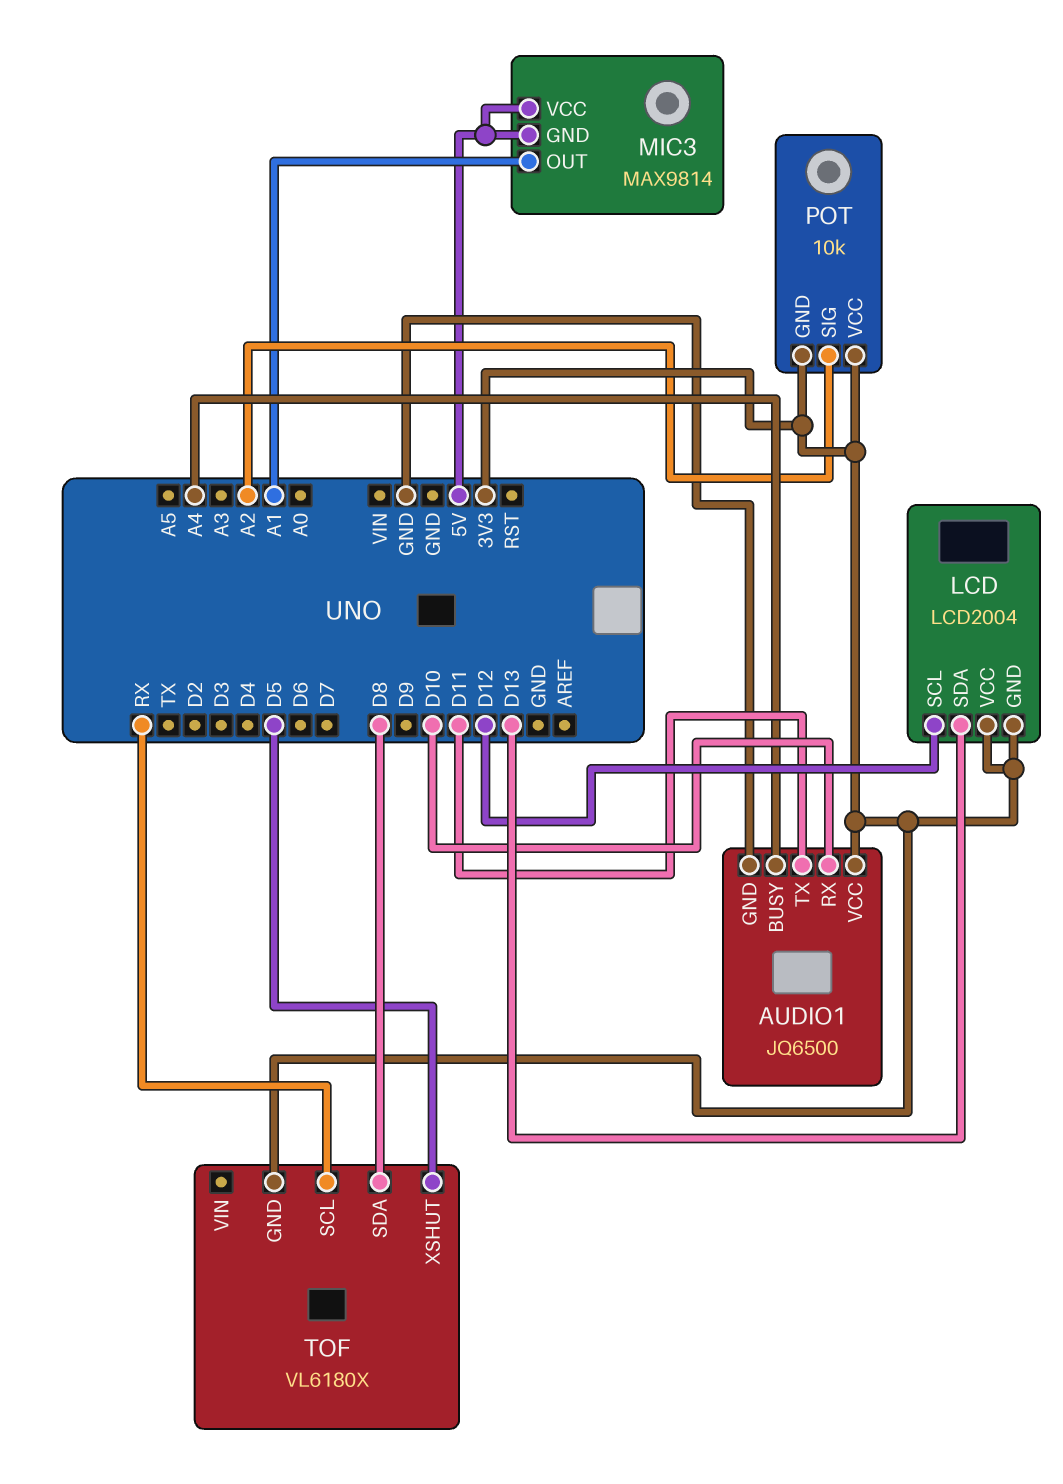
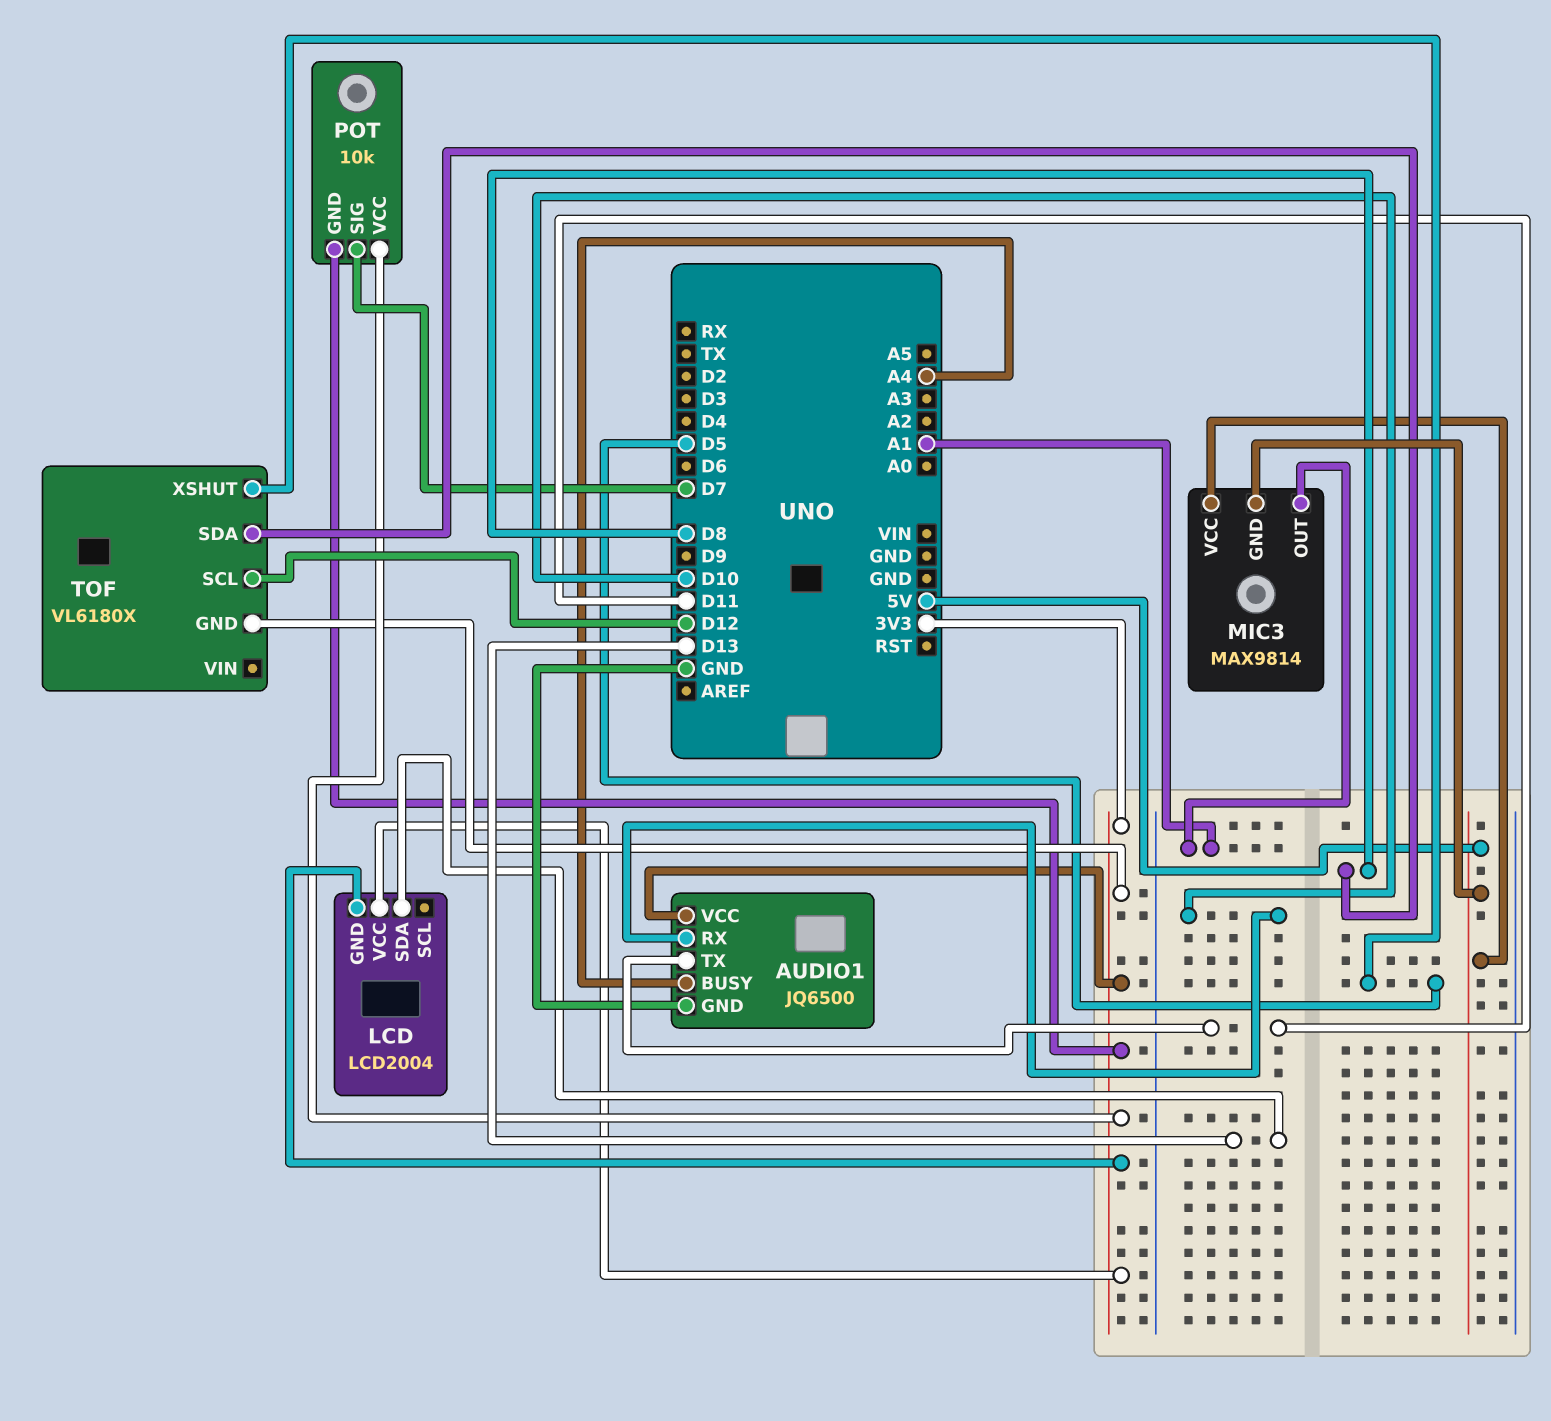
LCD pin SCL: D12 -> none
POT pin SIG: A2 -> D7
TOF pin SCL: RX -> D12

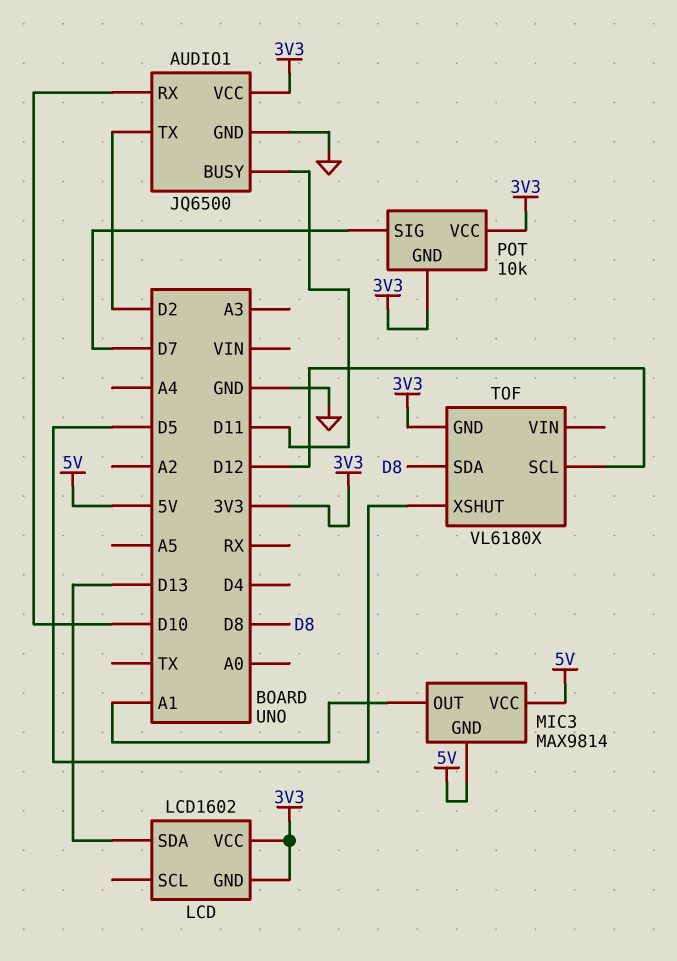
AUDIO1 pin BUSY: A4 -> D11
AUDIO1 pin TX: D11 -> D2
LCD: LCD2004 -> LCD1602

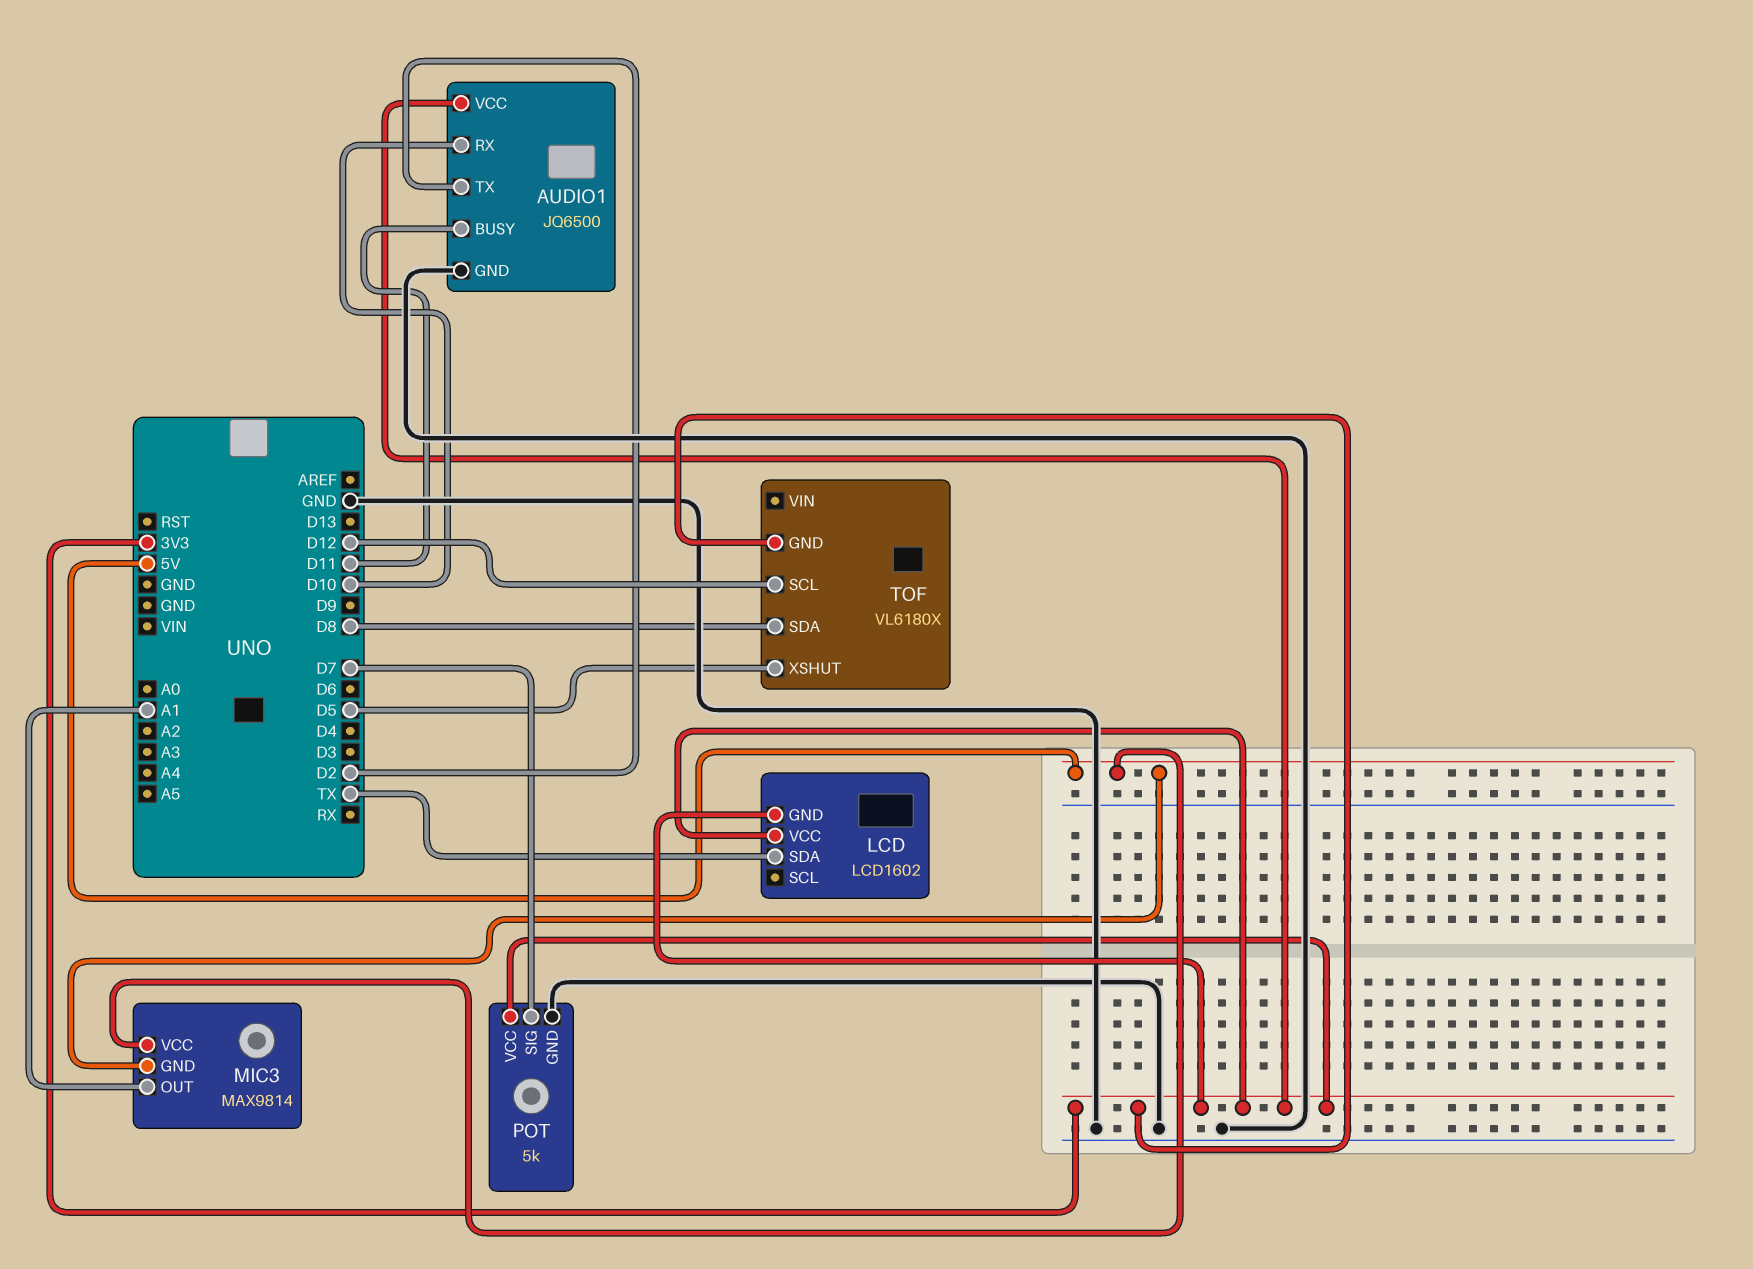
LCD pin SDA: D13 -> TX
POT: 10k -> 5k
POT pin GND: 3V3 -> GND

